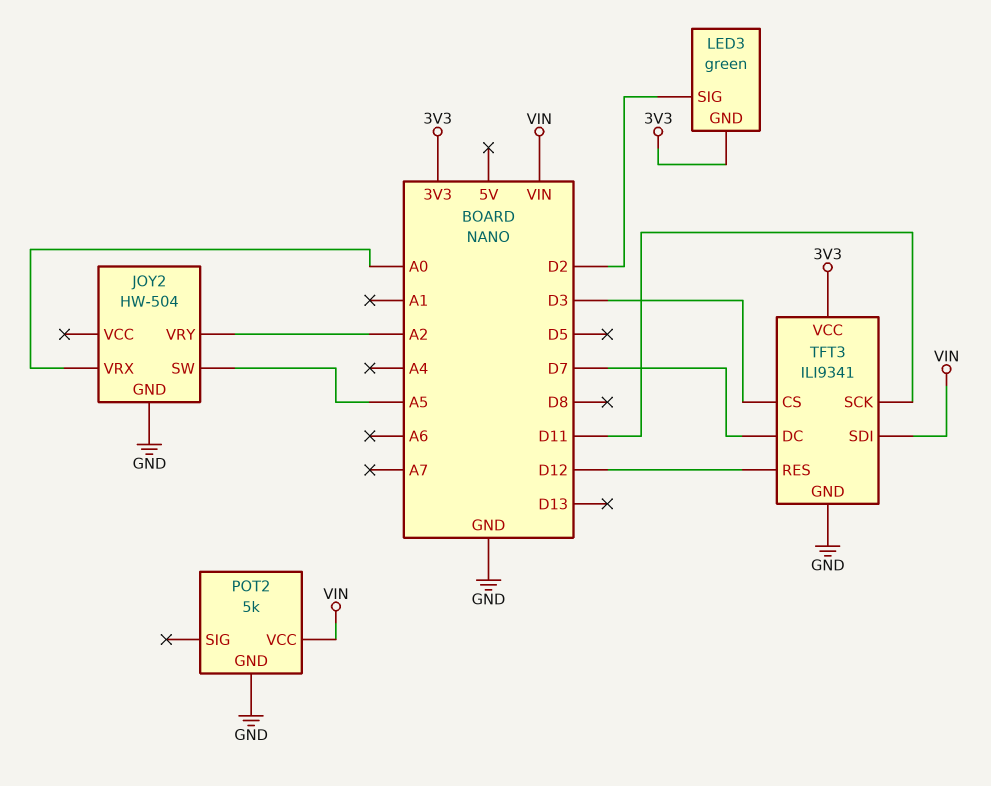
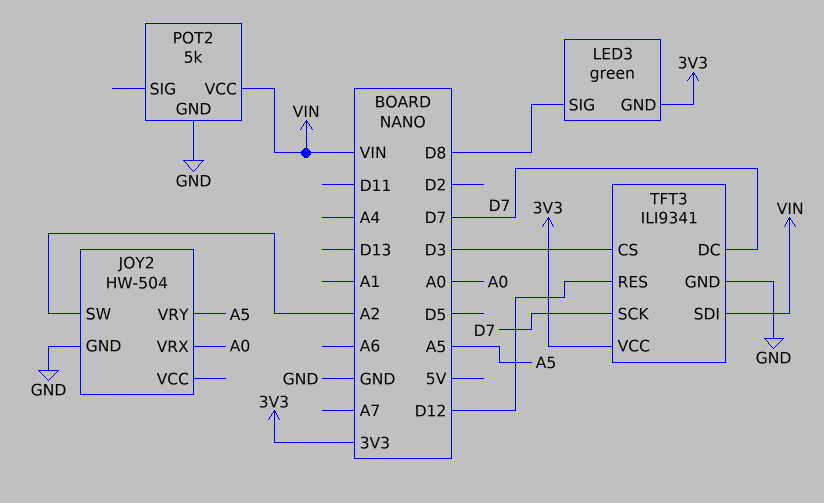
JOY2 pin SW: A5 -> A2
JOY2 pin VRY: A2 -> A5
LED3 pin SIG: D2 -> D8
TFT3 pin SCK: D11 -> D7

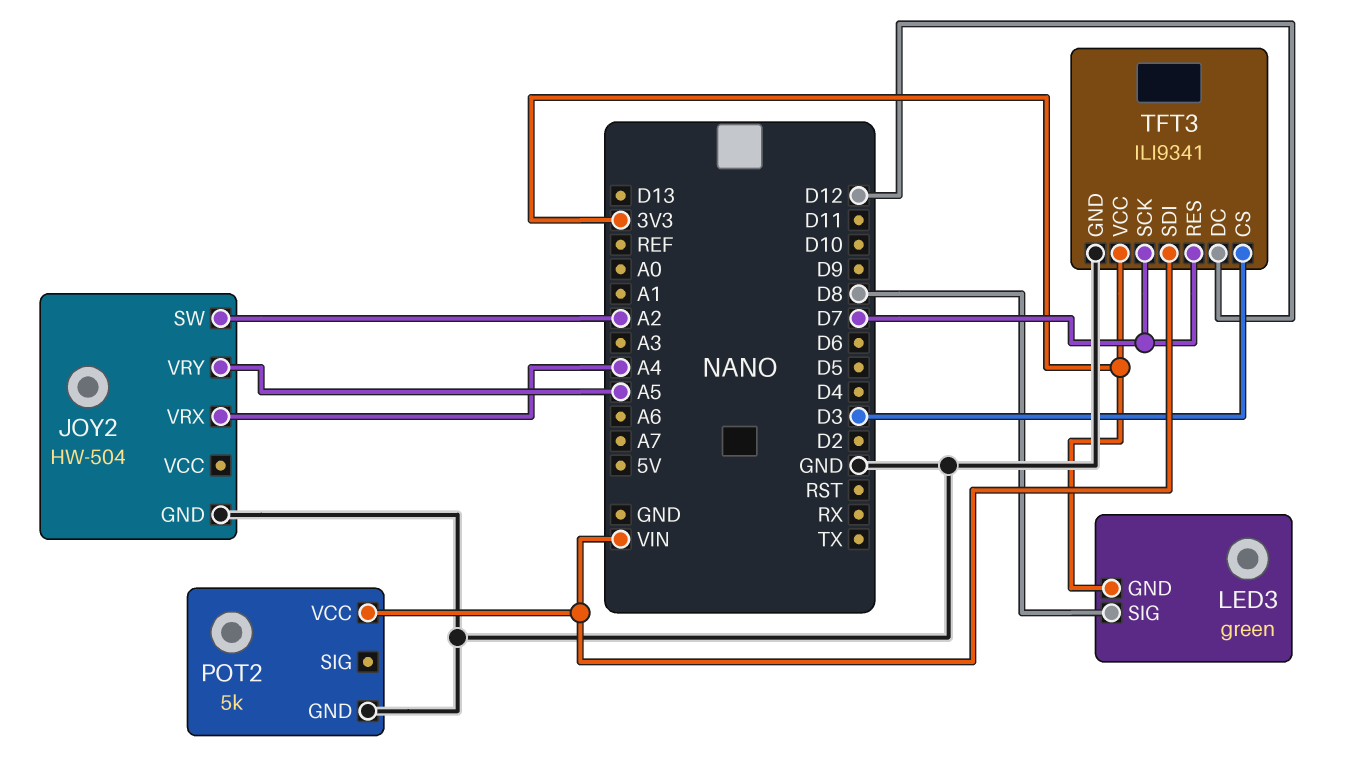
JOY2 pin VRX: A0 -> A4
TFT3 pin DC: D7 -> D12
TFT3 pin RES: D12 -> D7

